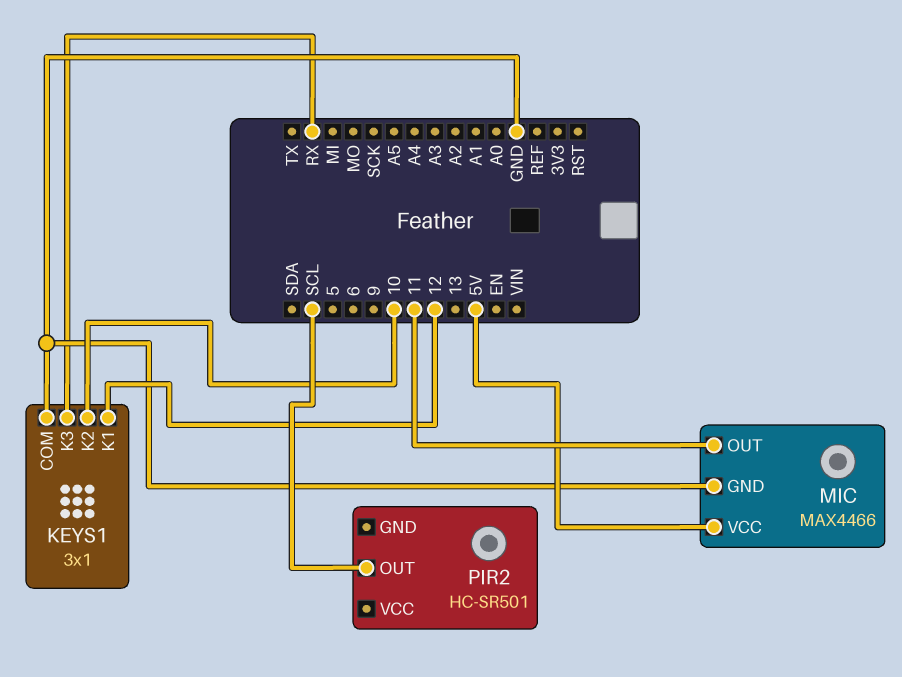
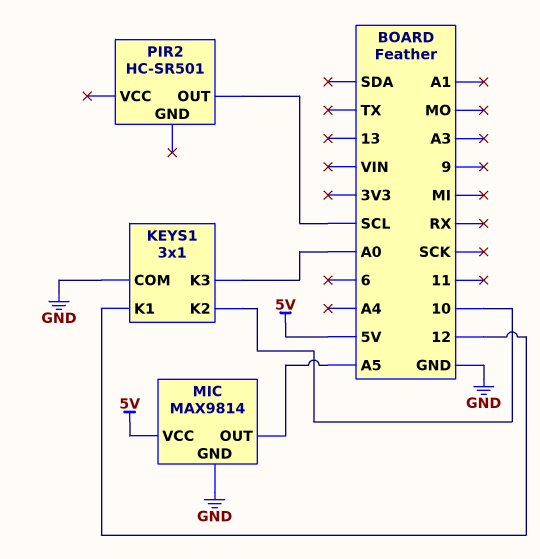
KEYS1 pin K3: RX -> A0
MIC: MAX4466 -> MAX9814
MIC pin OUT: 11 -> A5

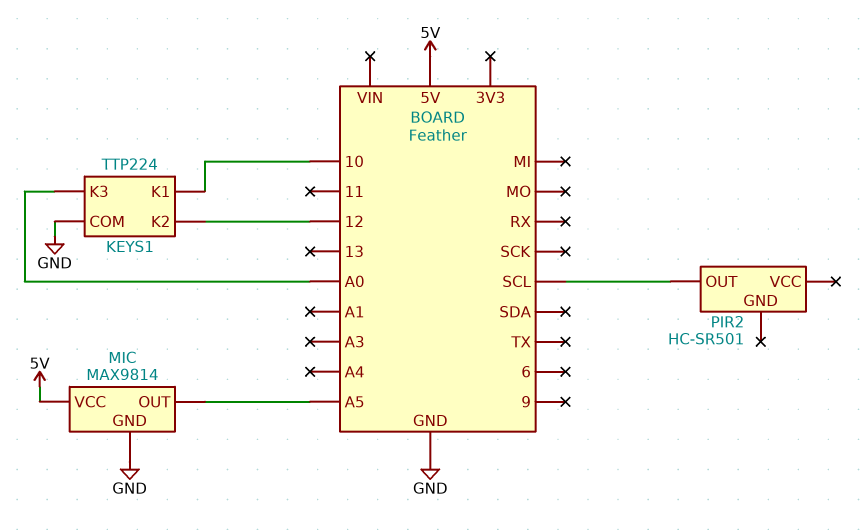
KEYS1: 3x1 -> TTP224
KEYS1 pin K1: 12 -> 10
KEYS1 pin K2: 10 -> 12

